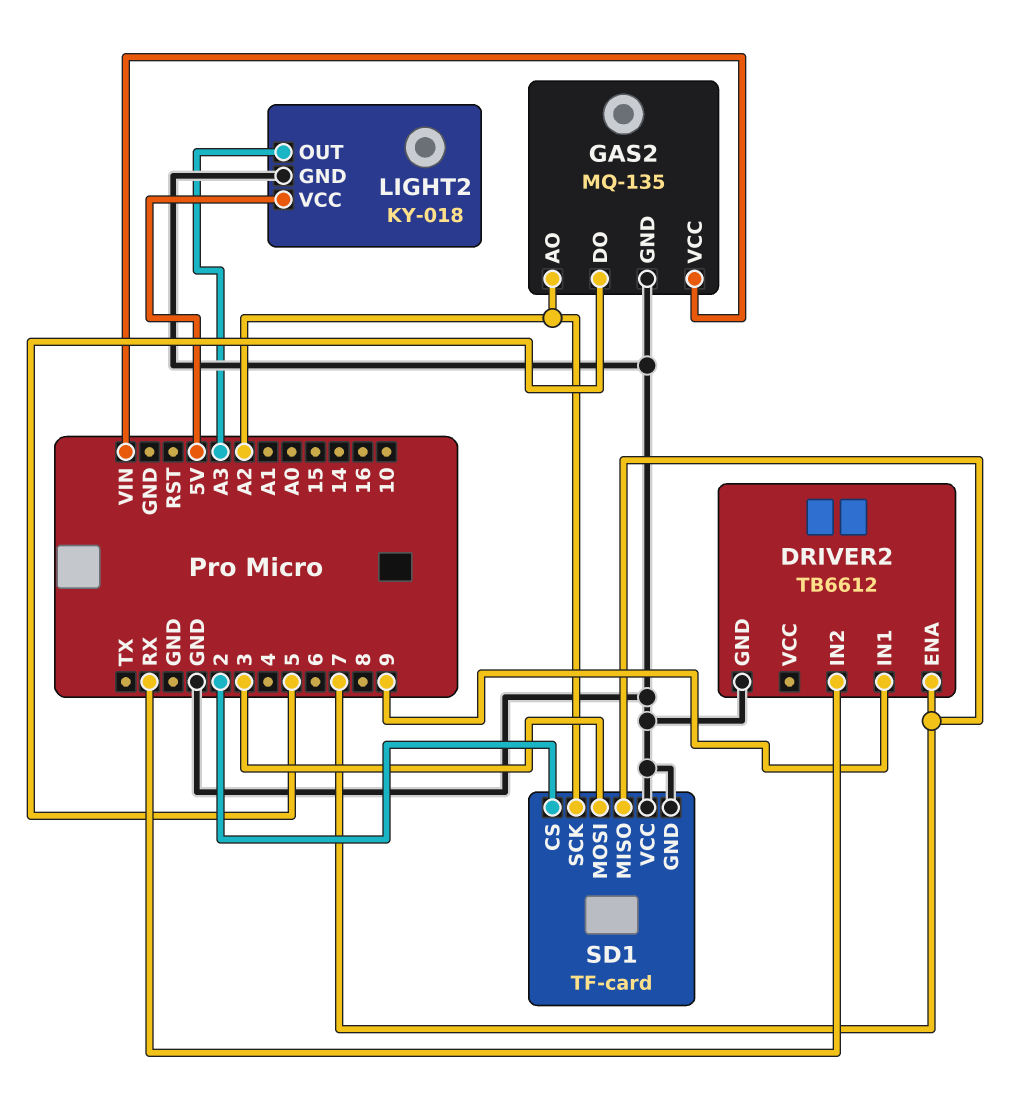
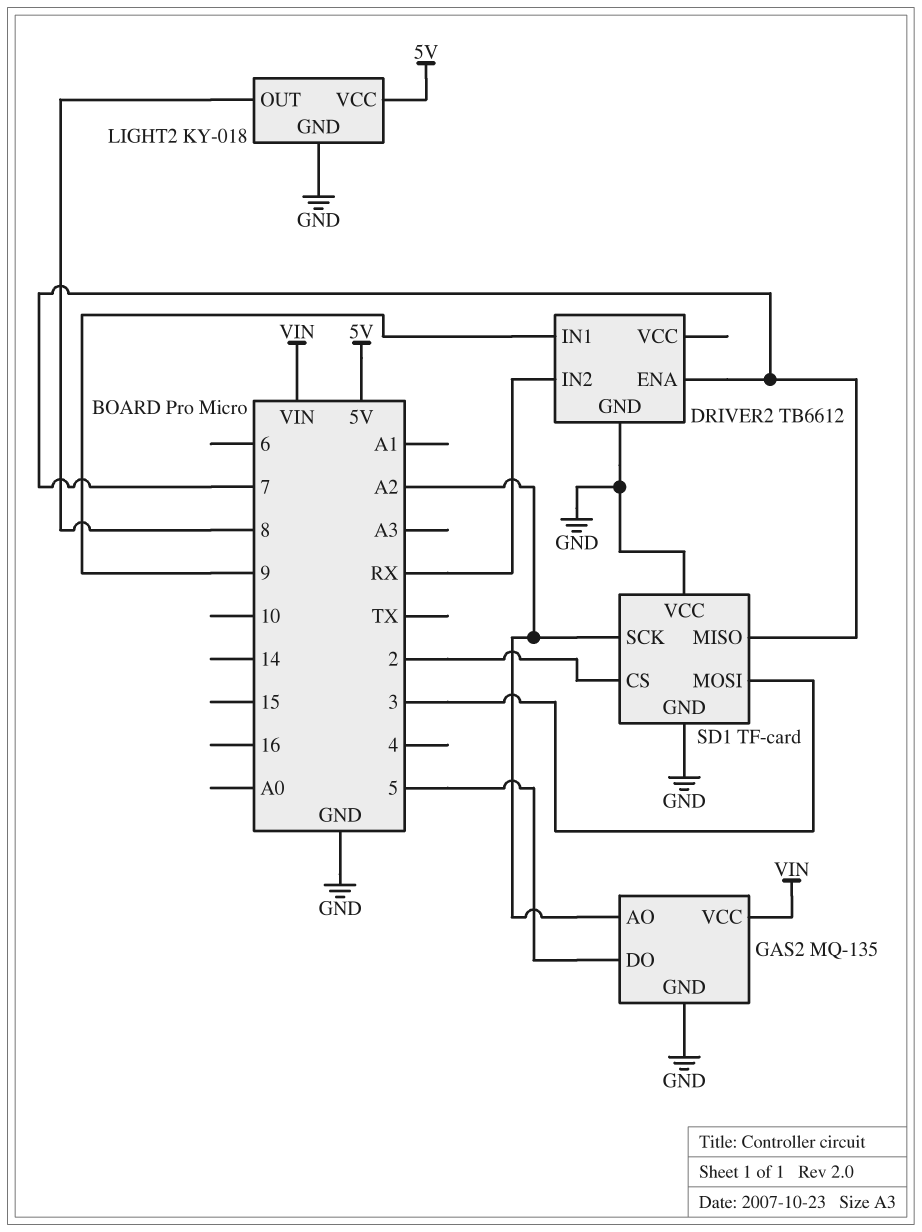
LIGHT2 pin OUT: A3 -> 8

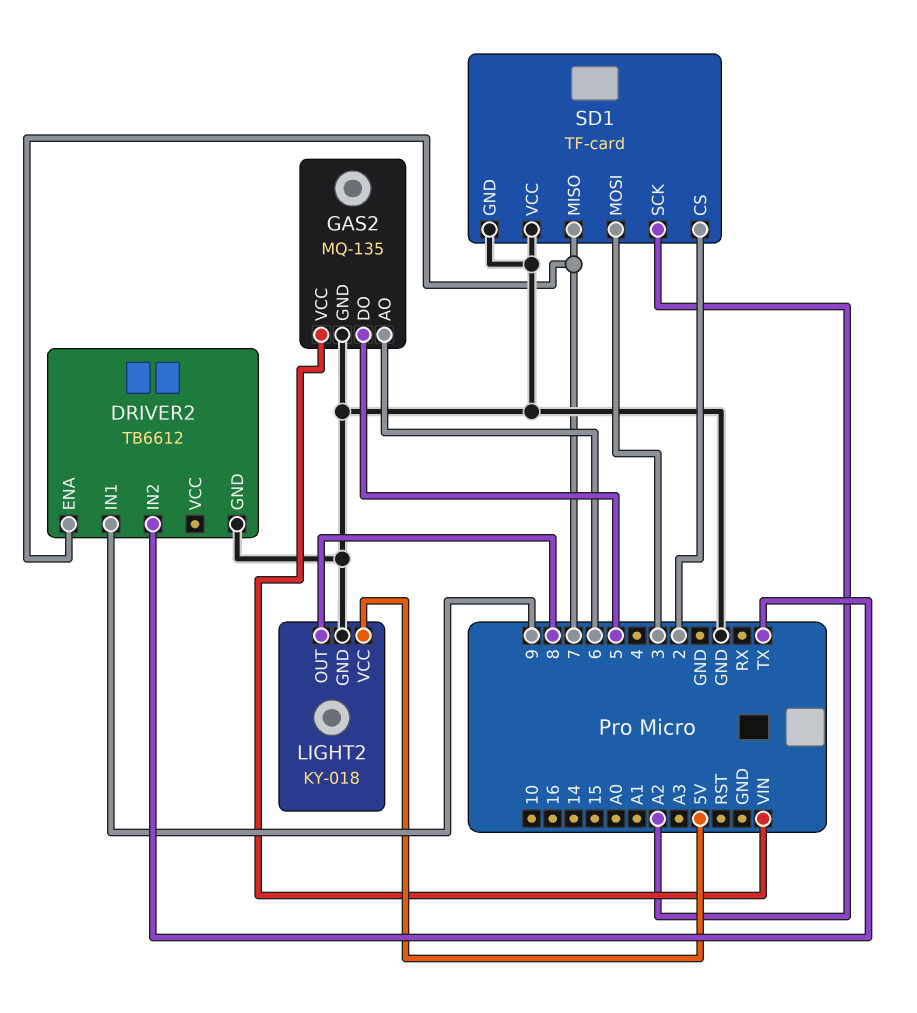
DRIVER2 pin IN2: RX -> TX
GAS2 pin AO: A2 -> 6

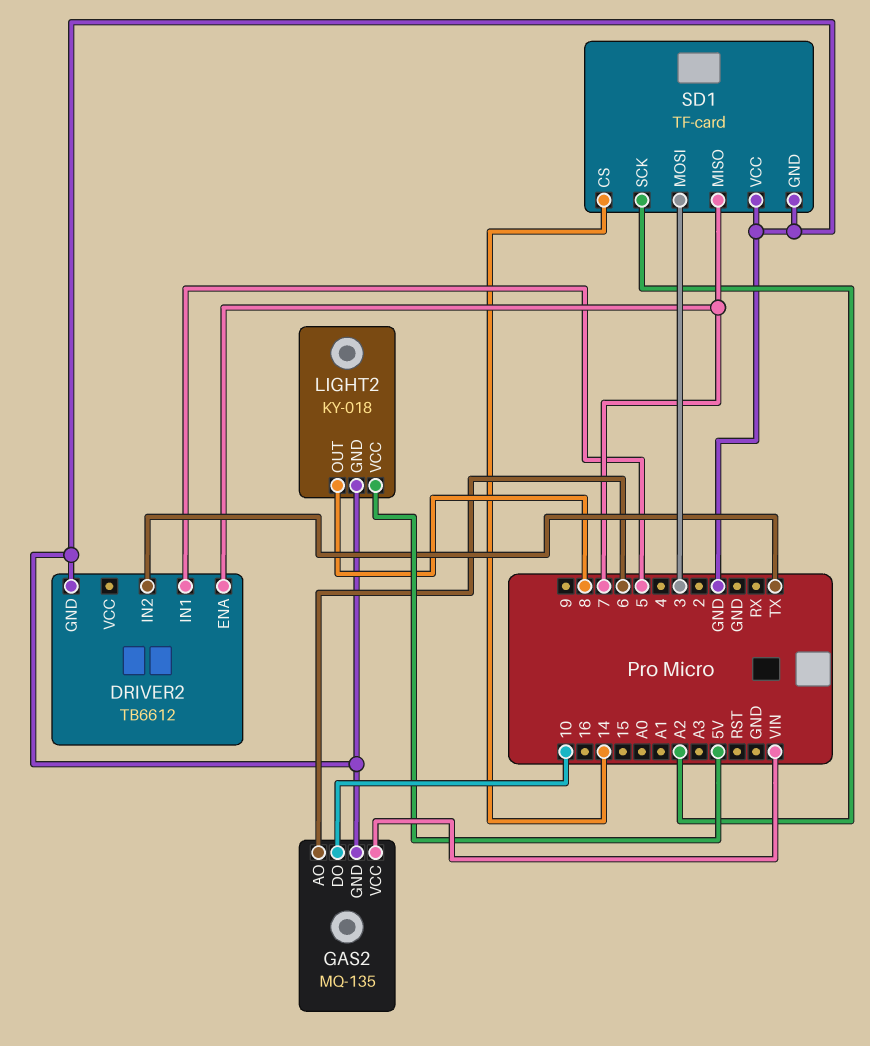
DRIVER2 pin IN1: 9 -> 5
GAS2 pin DO: 5 -> 10
SD1 pin CS: 2 -> 14

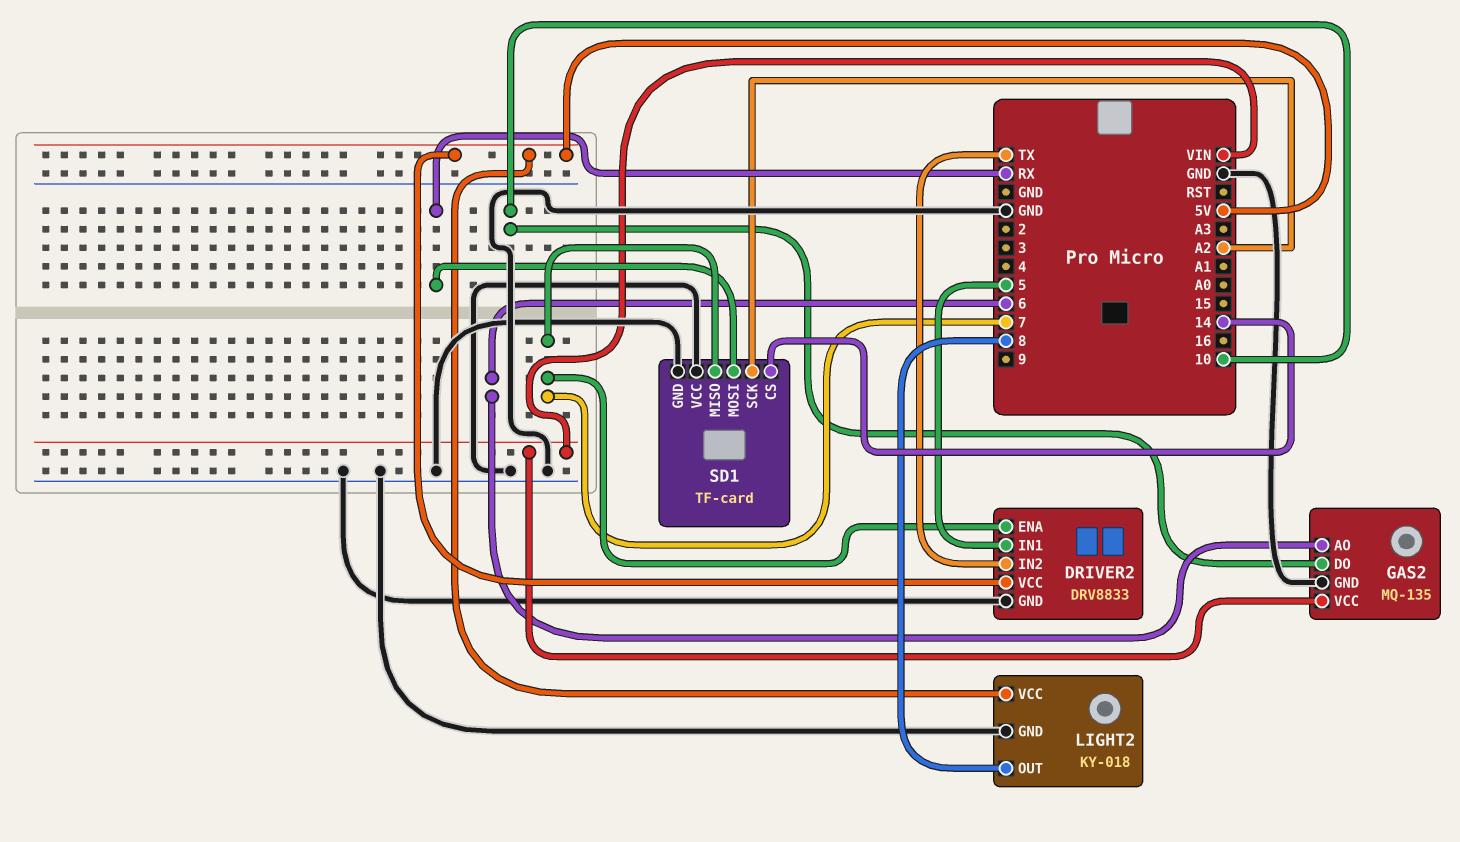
DRIVER2: TB6612 -> DRV8833
DRIVER2 pin VCC: none -> 5V
SD1 pin MOSI: 3 -> RX

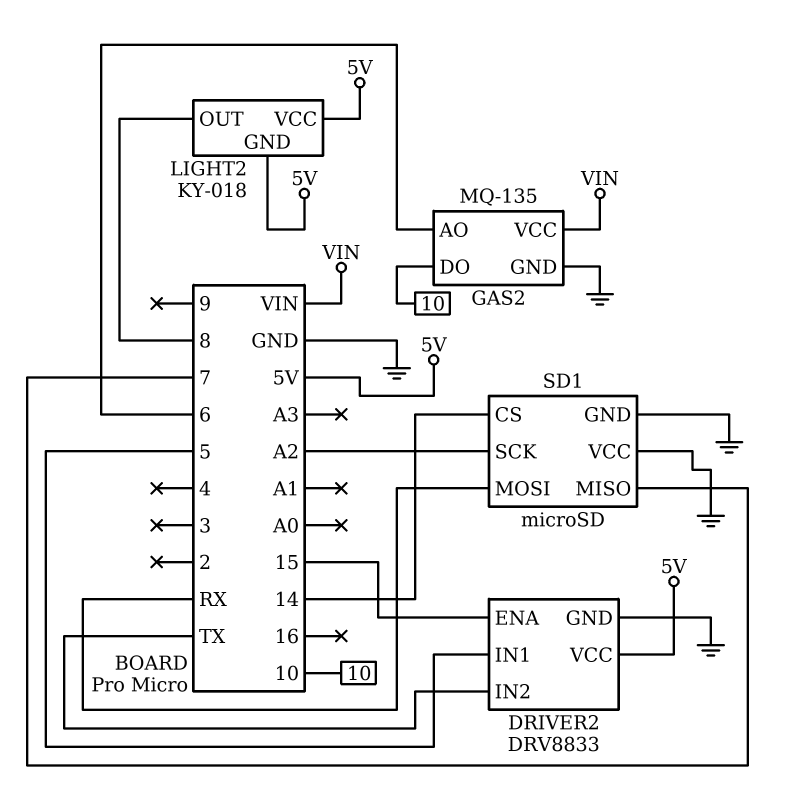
DRIVER2 pin ENA: 7 -> 15
LIGHT2 pin GND: GND -> 5V
SD1: TF-card -> microSD

